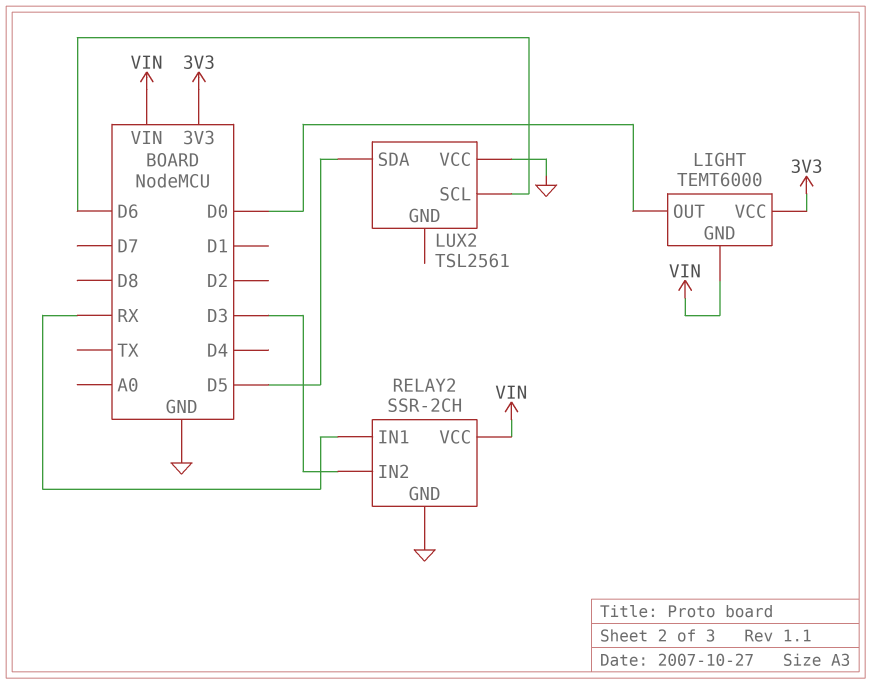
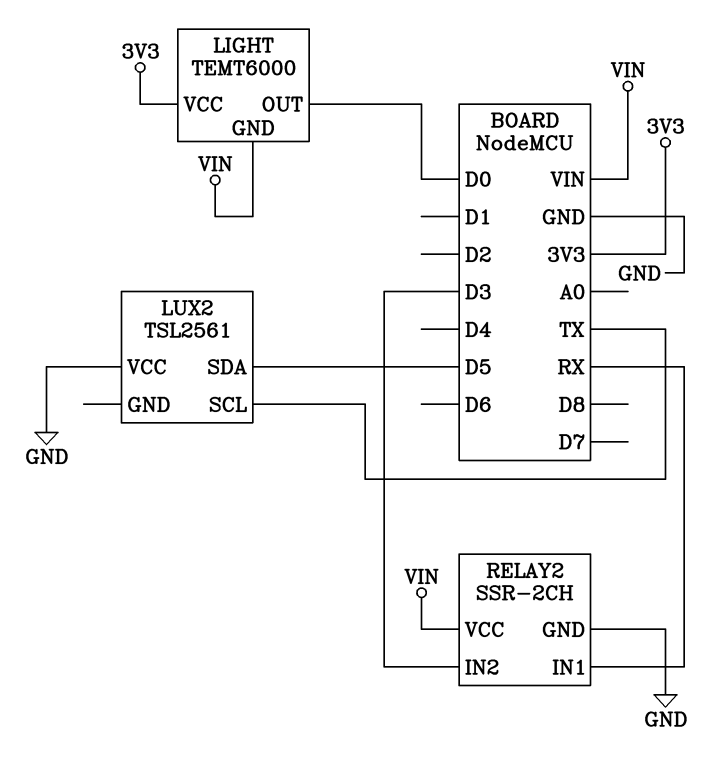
LUX2 pin SCL: D6 -> TX

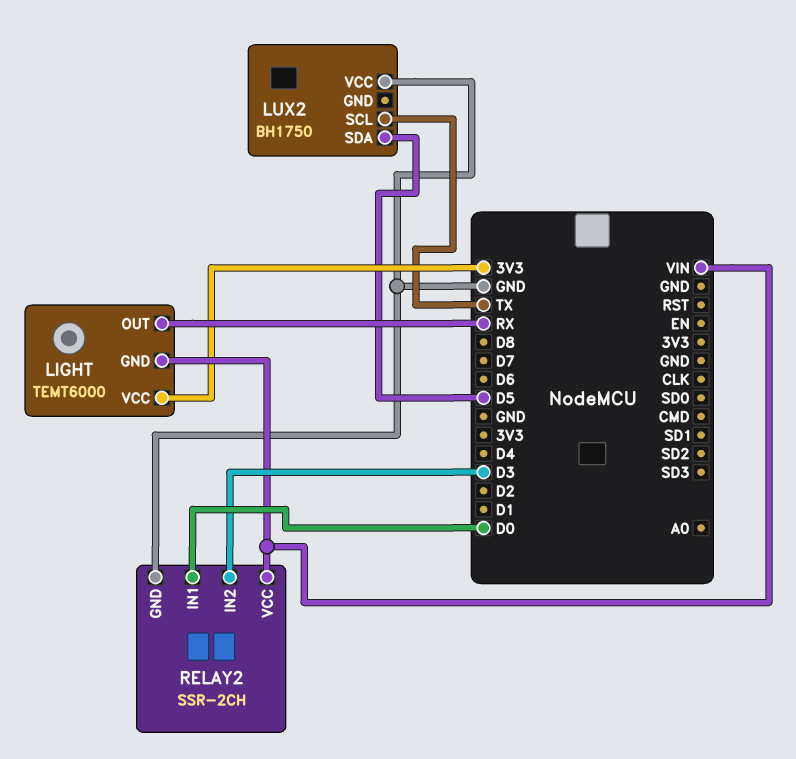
LIGHT pin OUT: D0 -> RX
LUX2: TSL2561 -> BH1750
RELAY2 pin IN1: RX -> D0

